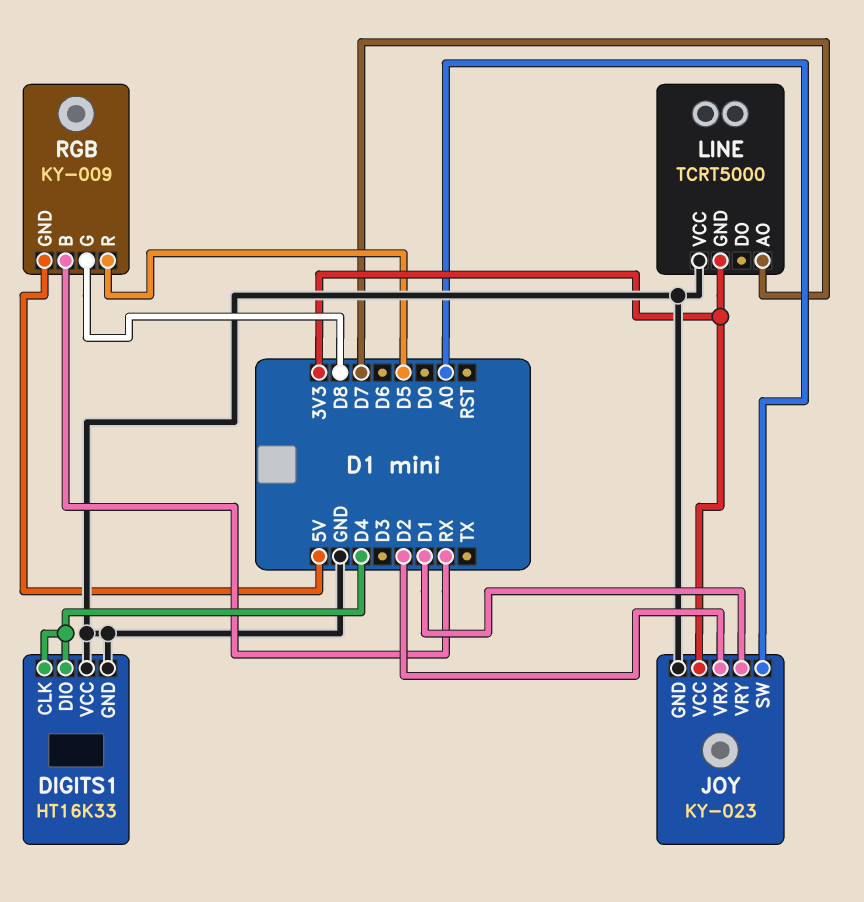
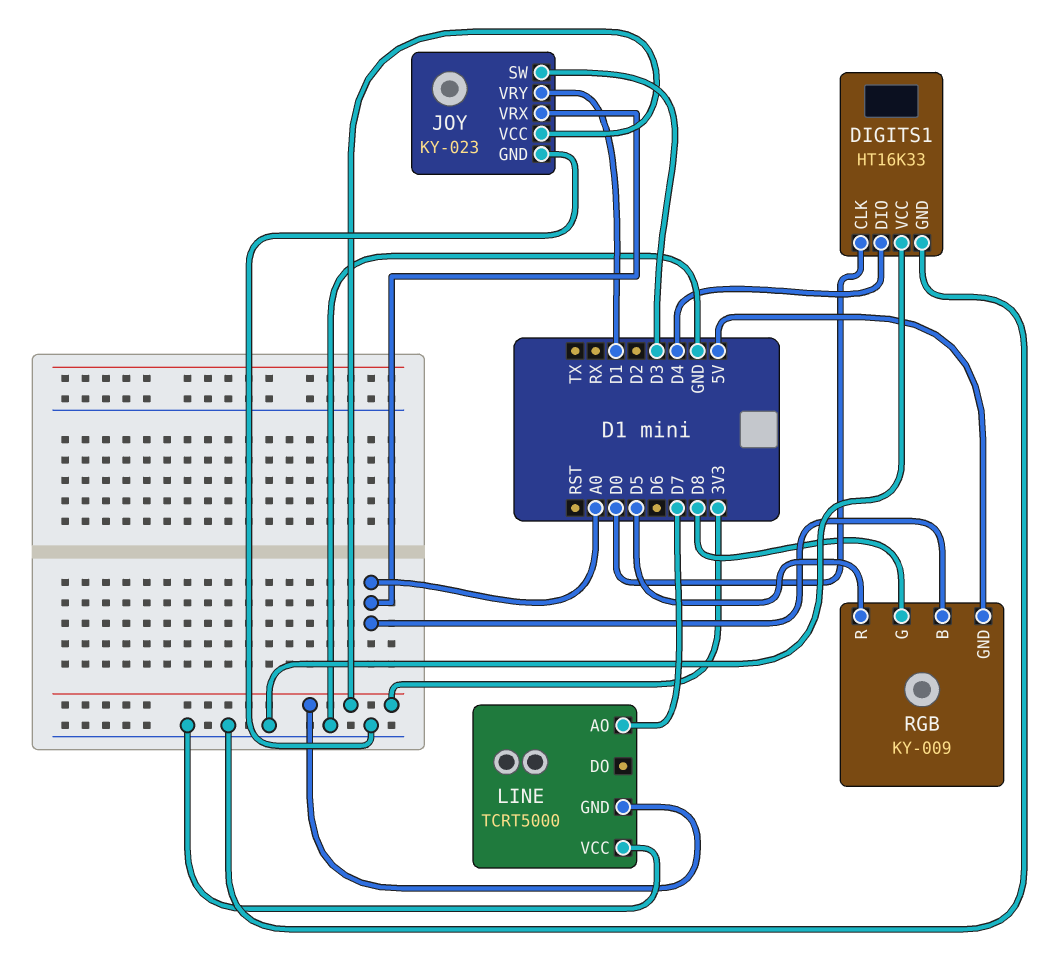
DIGITS1 pin CLK: D4 -> D0
JOY pin SW: A0 -> D3
JOY pin VRX: D2 -> A0
RGB pin B: RX -> A0

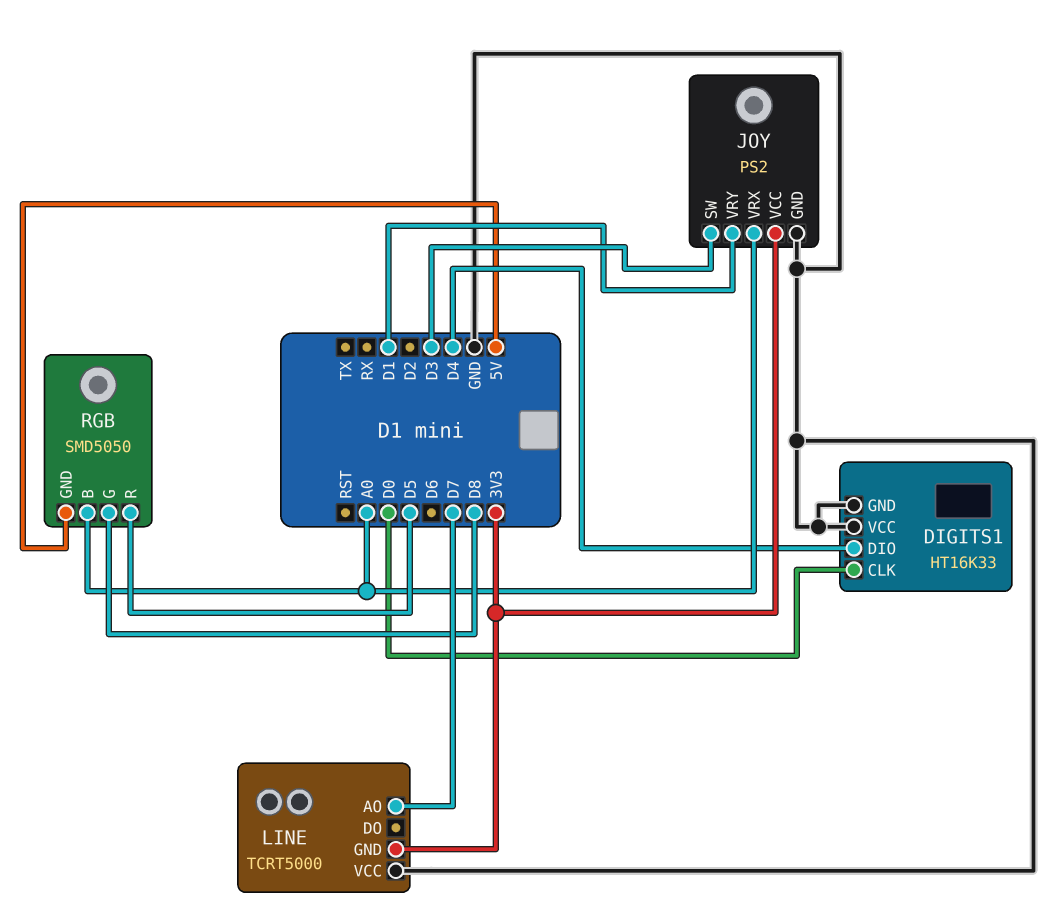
JOY: KY-023 -> PS2
RGB: KY-009 -> SMD5050

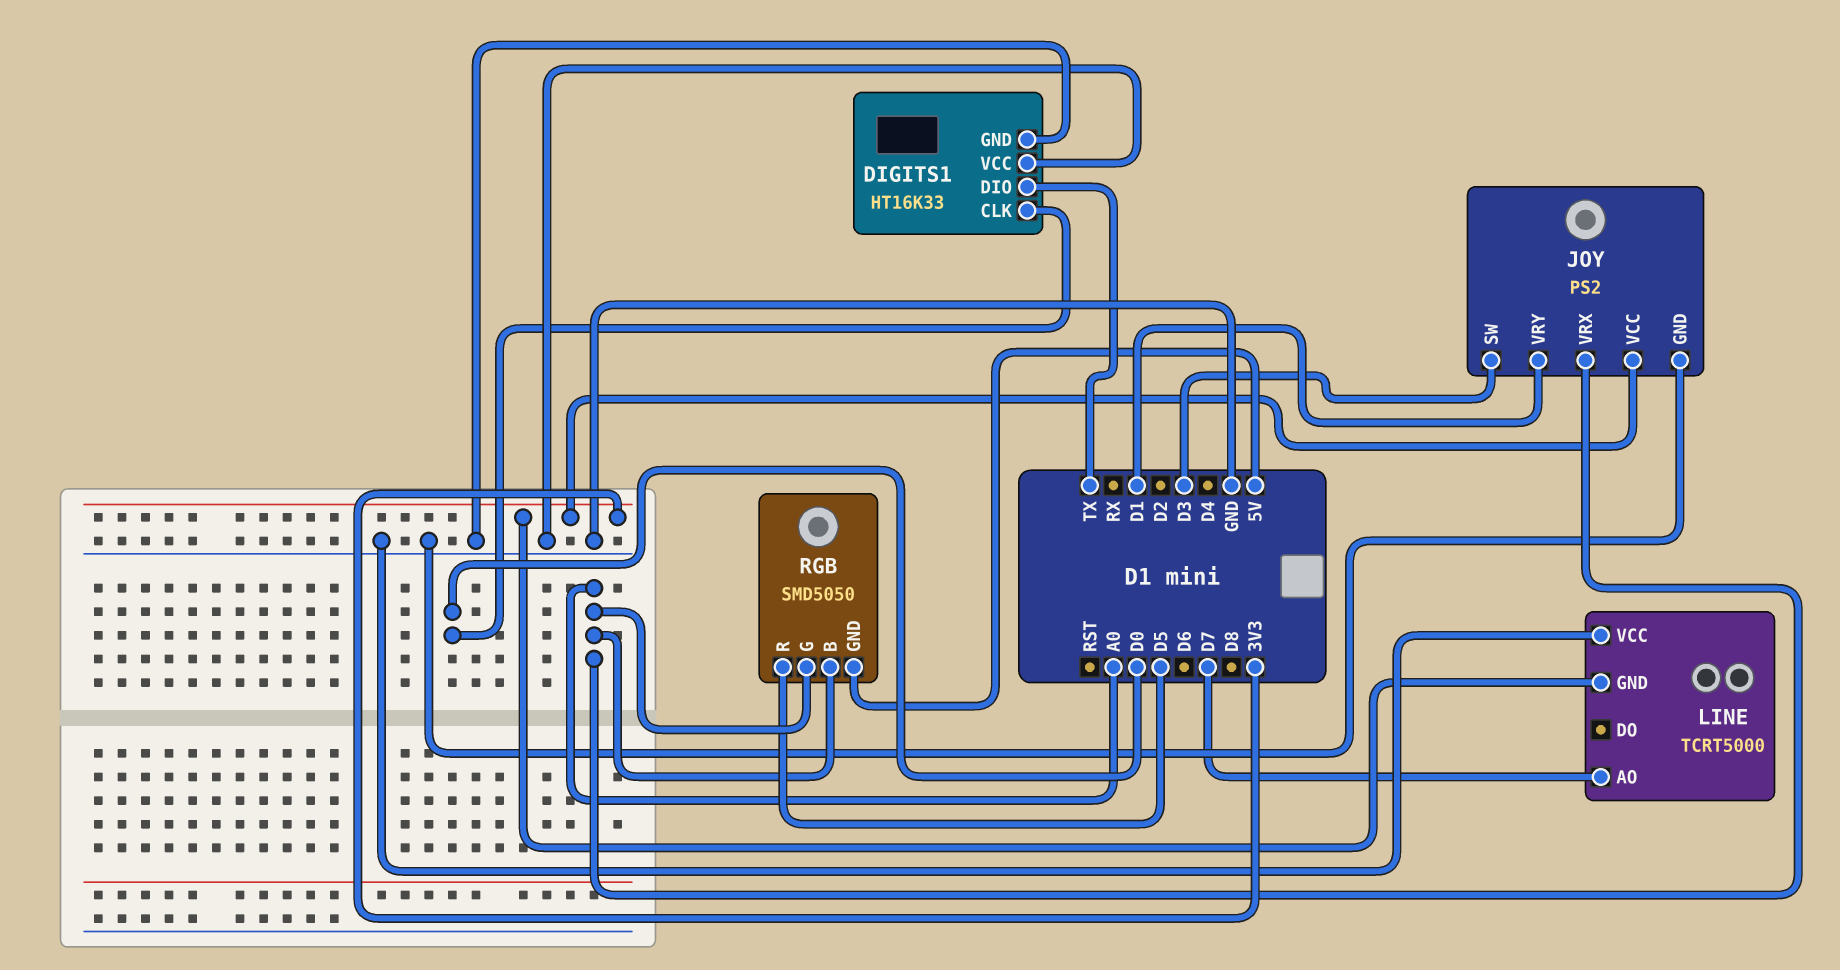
DIGITS1 pin DIO: D4 -> TX
RGB pin G: D8 -> A0

